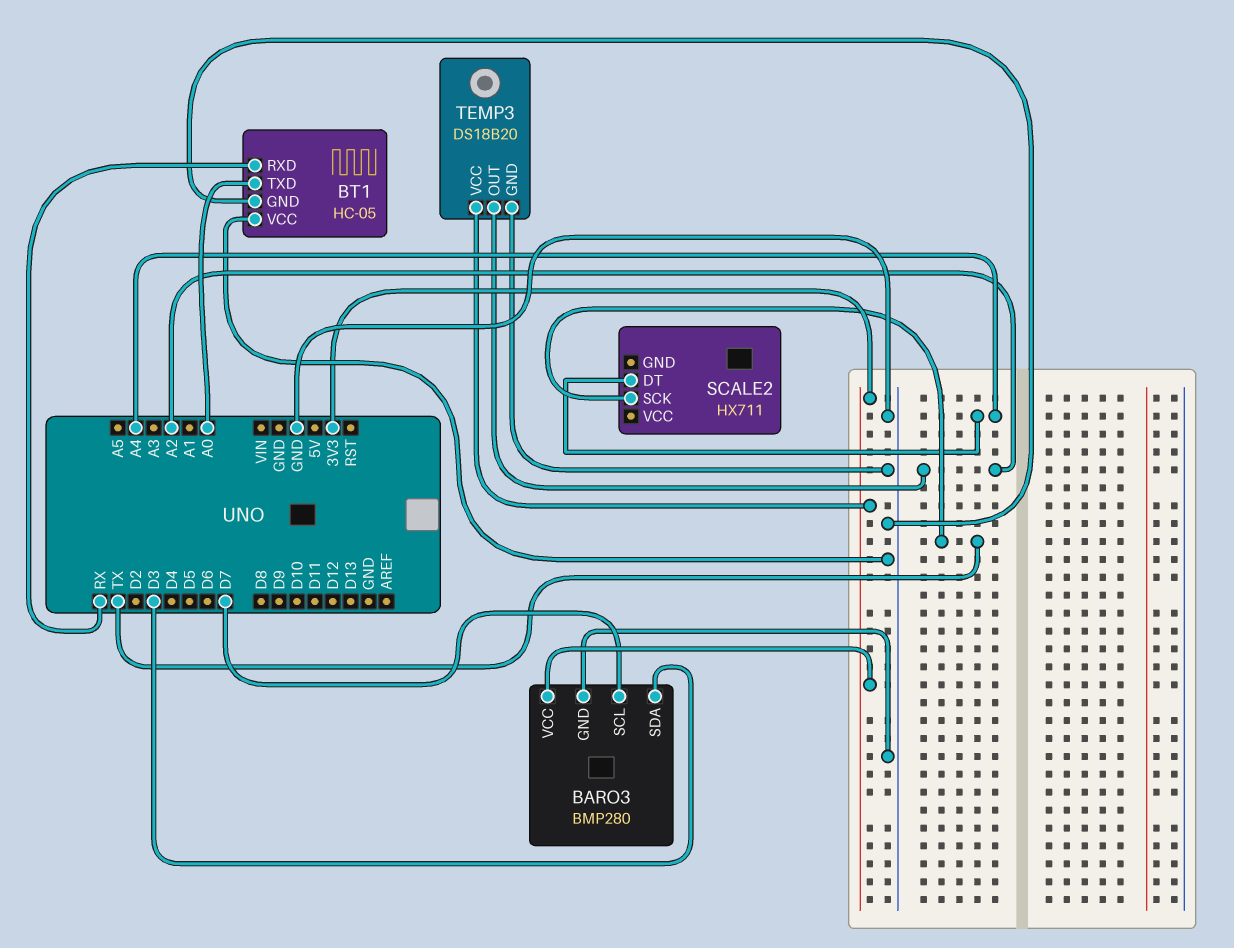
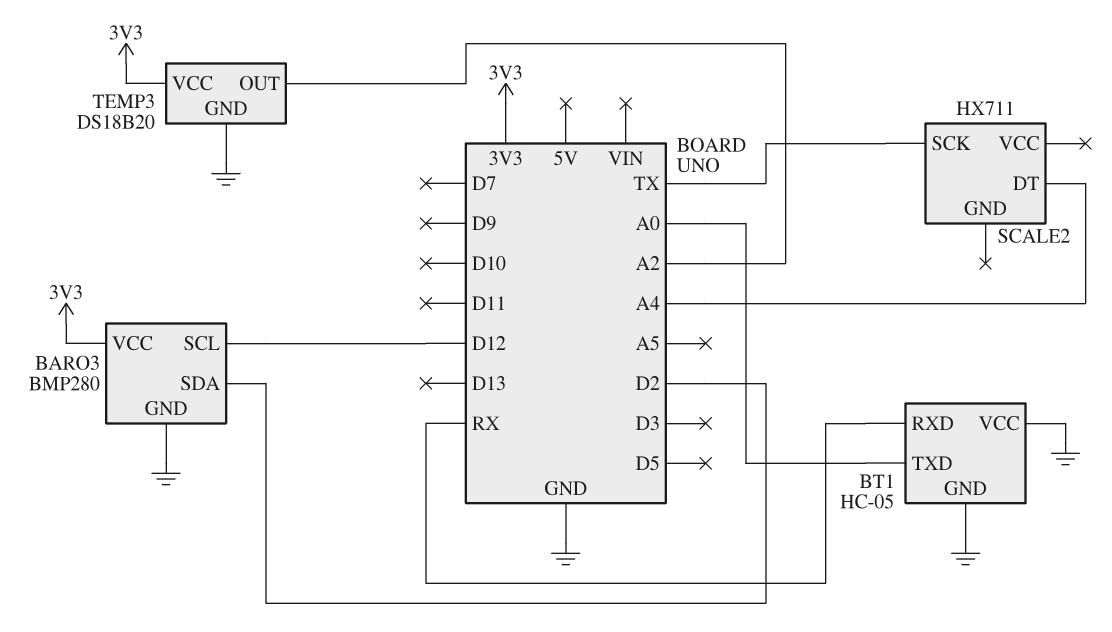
BARO3 pin SCL: D7 -> D12
BARO3 pin SDA: D3 -> D2

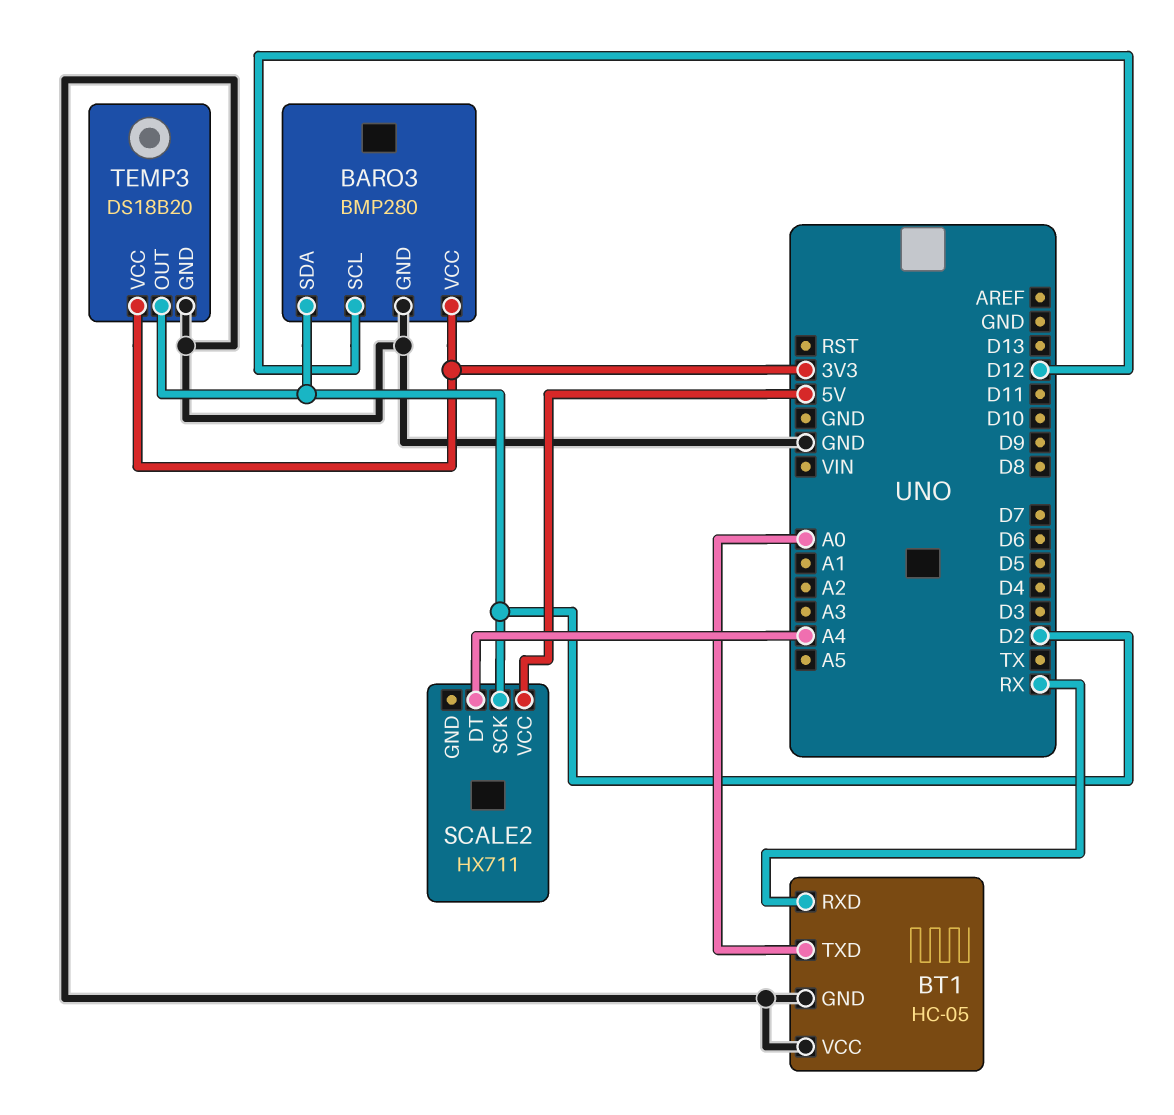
SCALE2 pin SCK: TX -> D2
SCALE2 pin VCC: none -> 5V
TEMP3 pin OUT: A2 -> D2

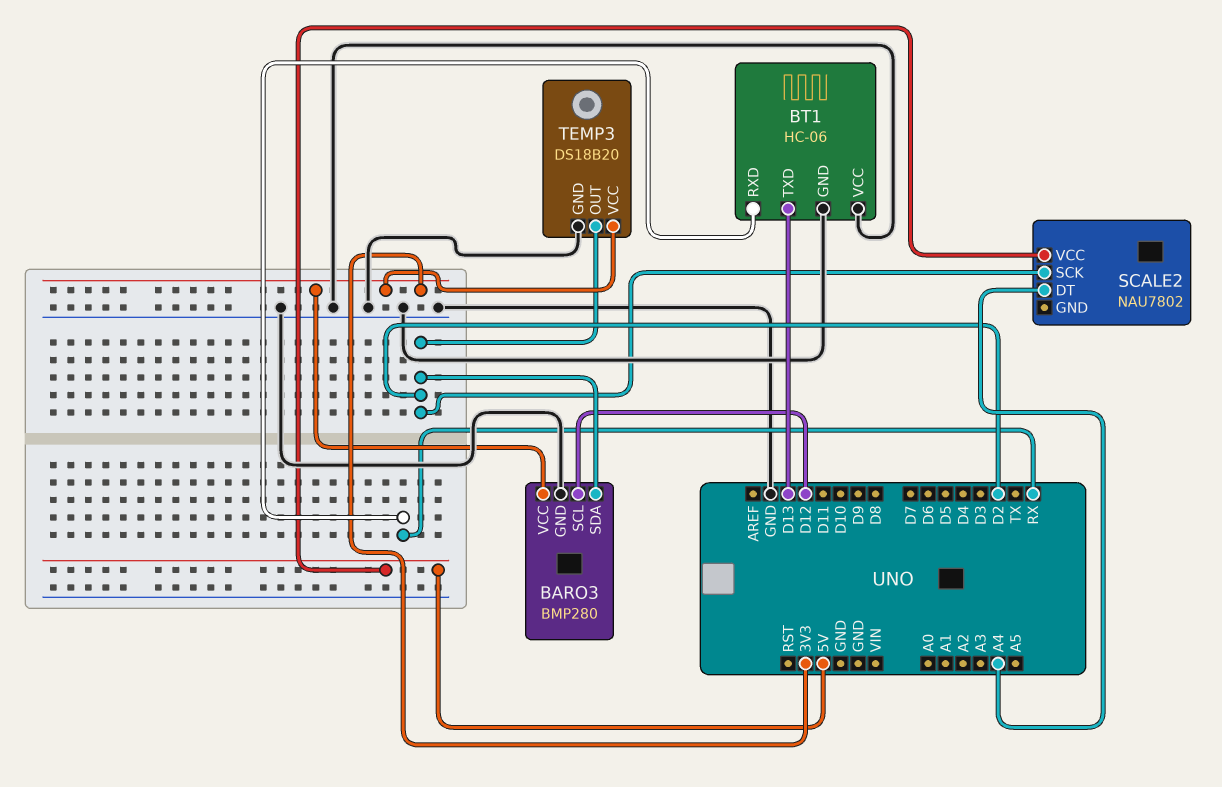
BT1: HC-05 -> HC-06
BT1 pin TXD: A0 -> D13
SCALE2: HX711 -> NAU7802

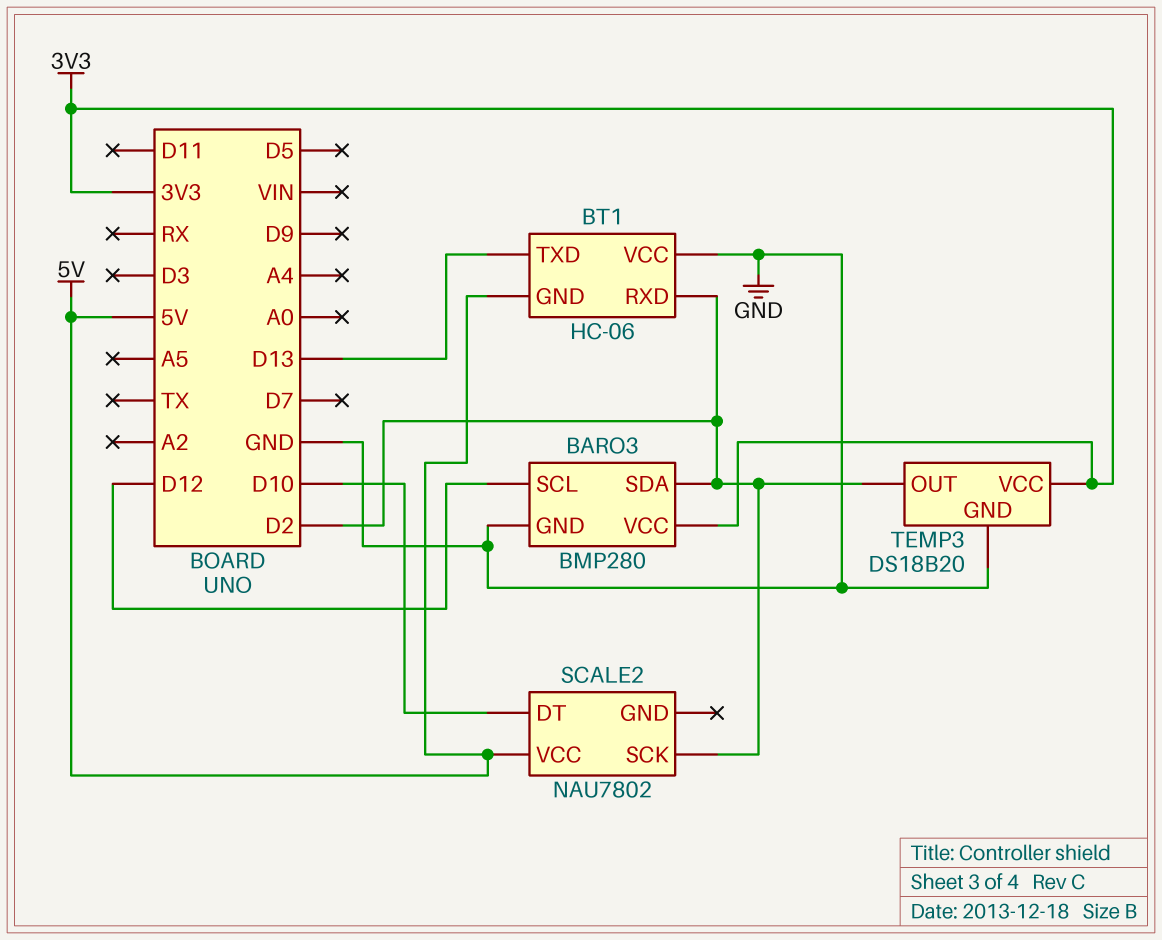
BT1 pin GND: GND -> 5V
BT1 pin RXD: RX -> D2
SCALE2 pin DT: A4 -> D10

